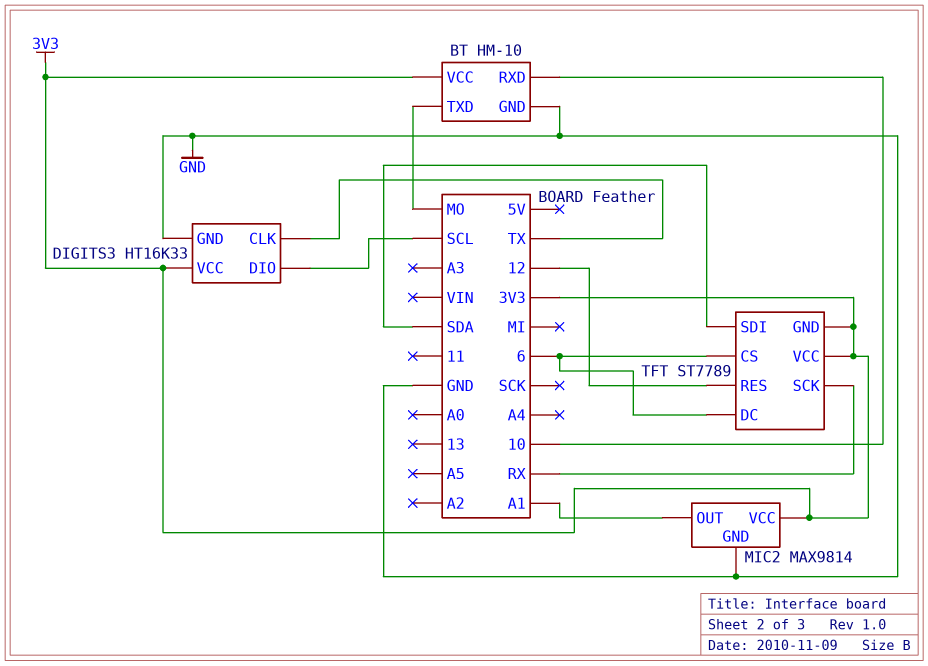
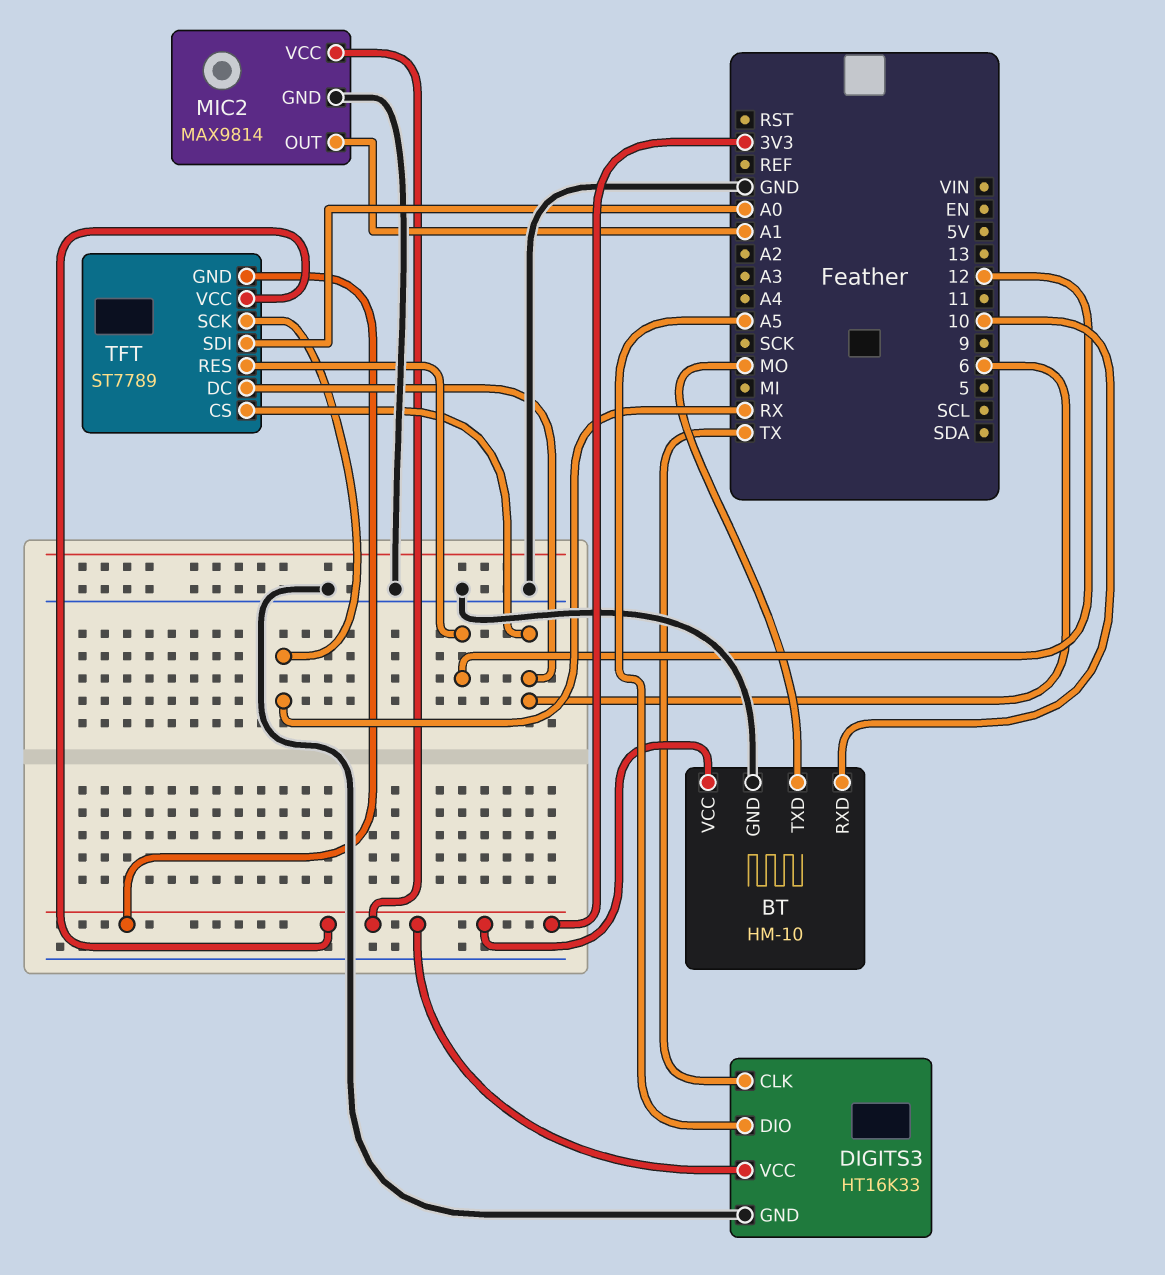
DIGITS3 pin DIO: SCL -> A5
TFT pin SDI: SDA -> A0

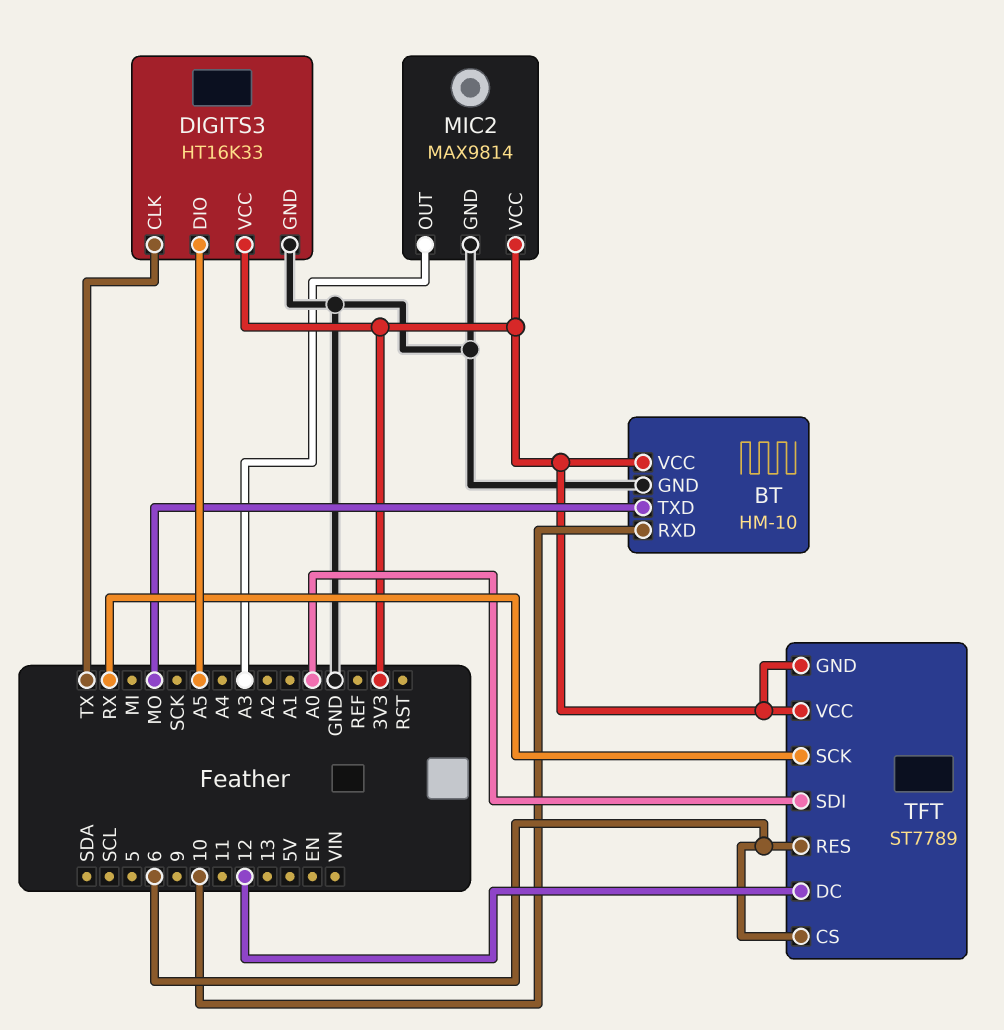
MIC2 pin OUT: A1 -> A3
TFT pin DC: 6 -> 12
TFT pin RES: 12 -> 6

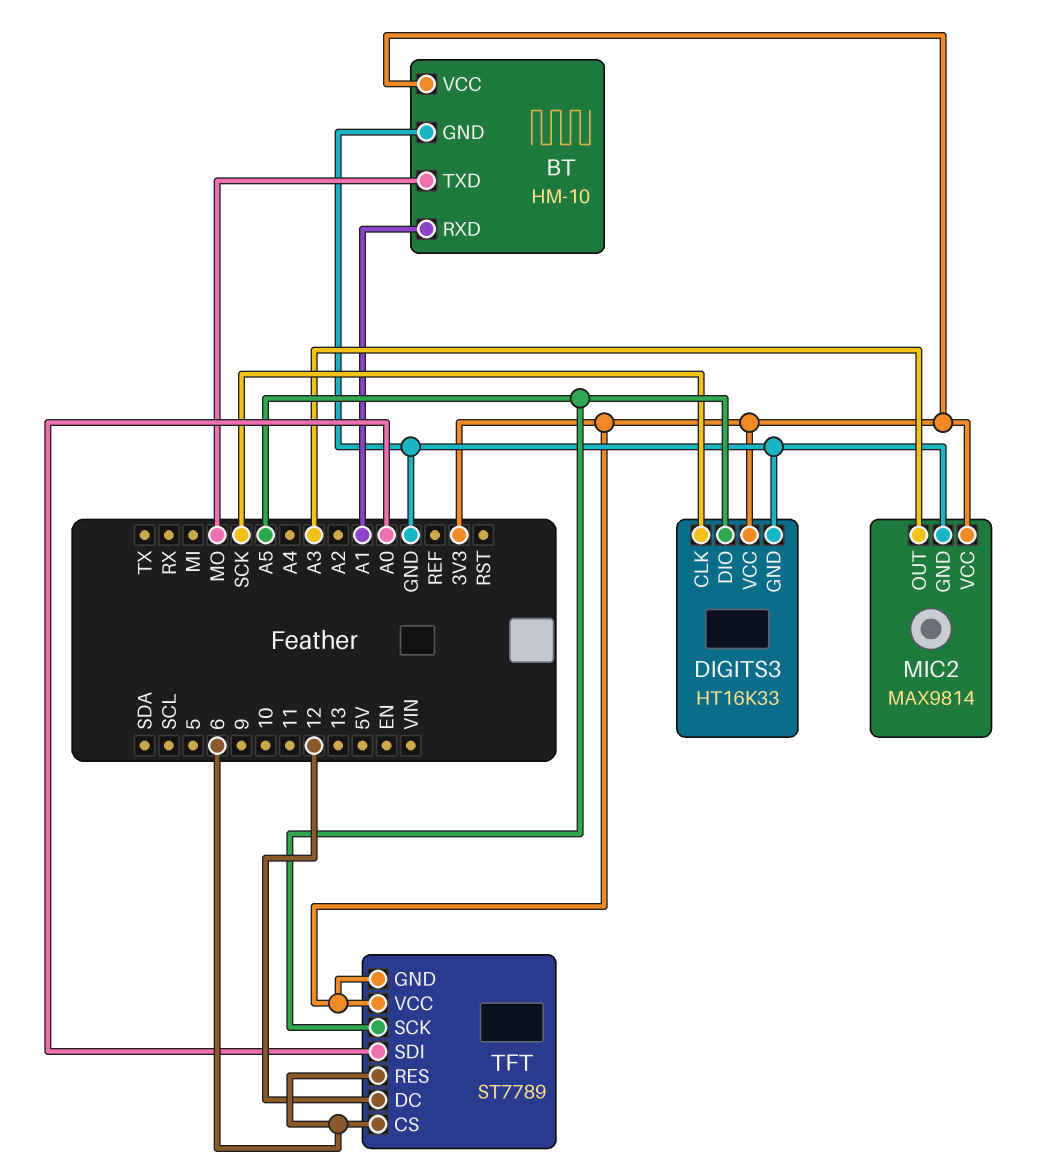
BT pin RXD: 10 -> A1
DIGITS3 pin CLK: TX -> SCK
TFT pin SCK: RX -> A5

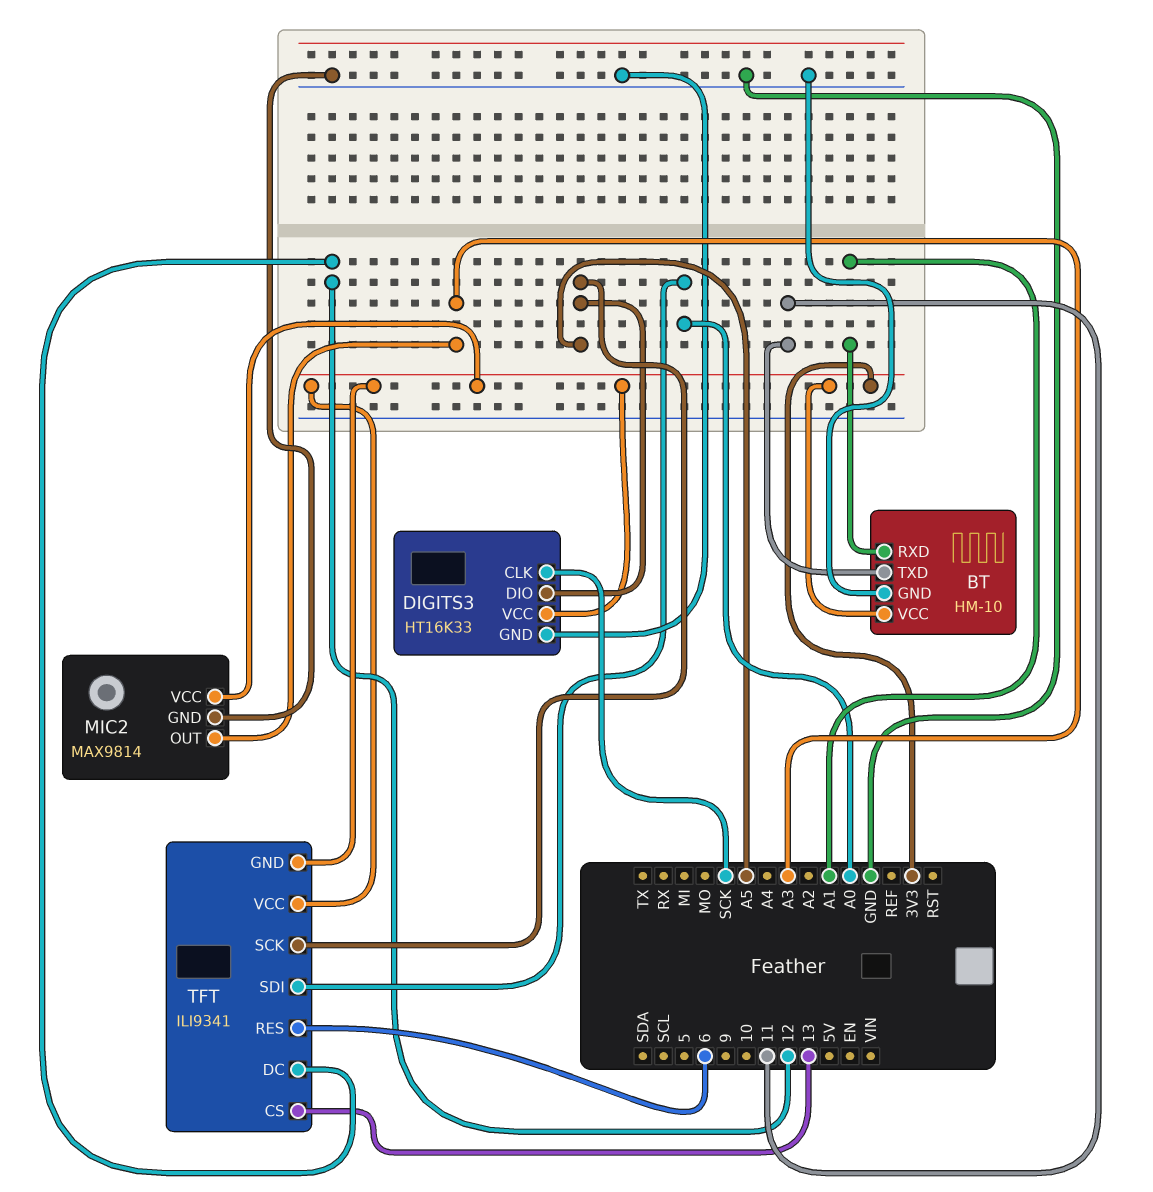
BT pin TXD: MO -> 11
TFT: ST7789 -> ILI9341
TFT pin CS: 6 -> 13

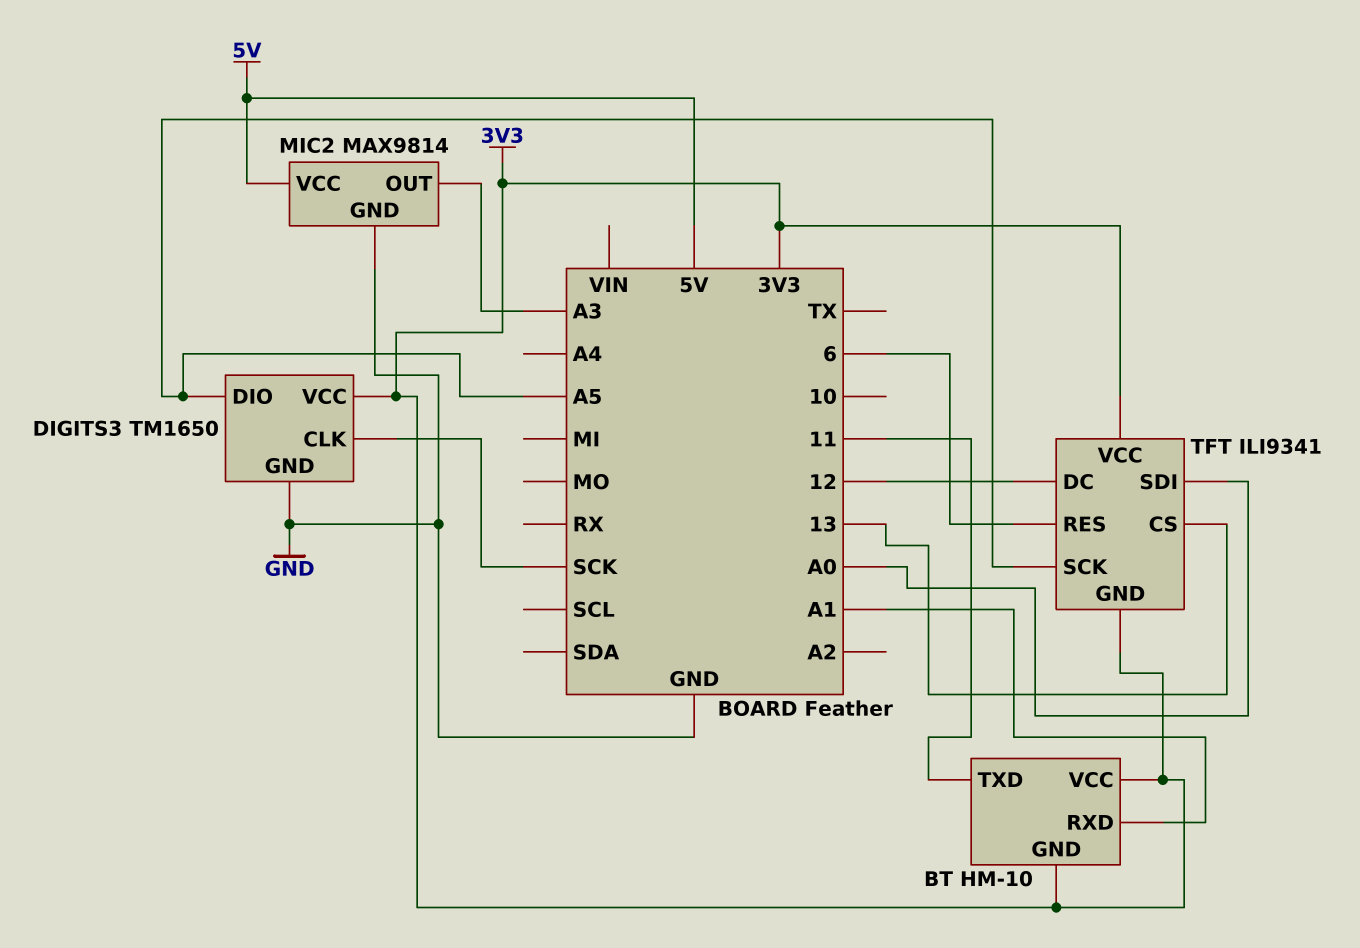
BT pin GND: GND -> 3V3
DIGITS3: HT16K33 -> TM1650
MIC2 pin VCC: 3V3 -> 5V

